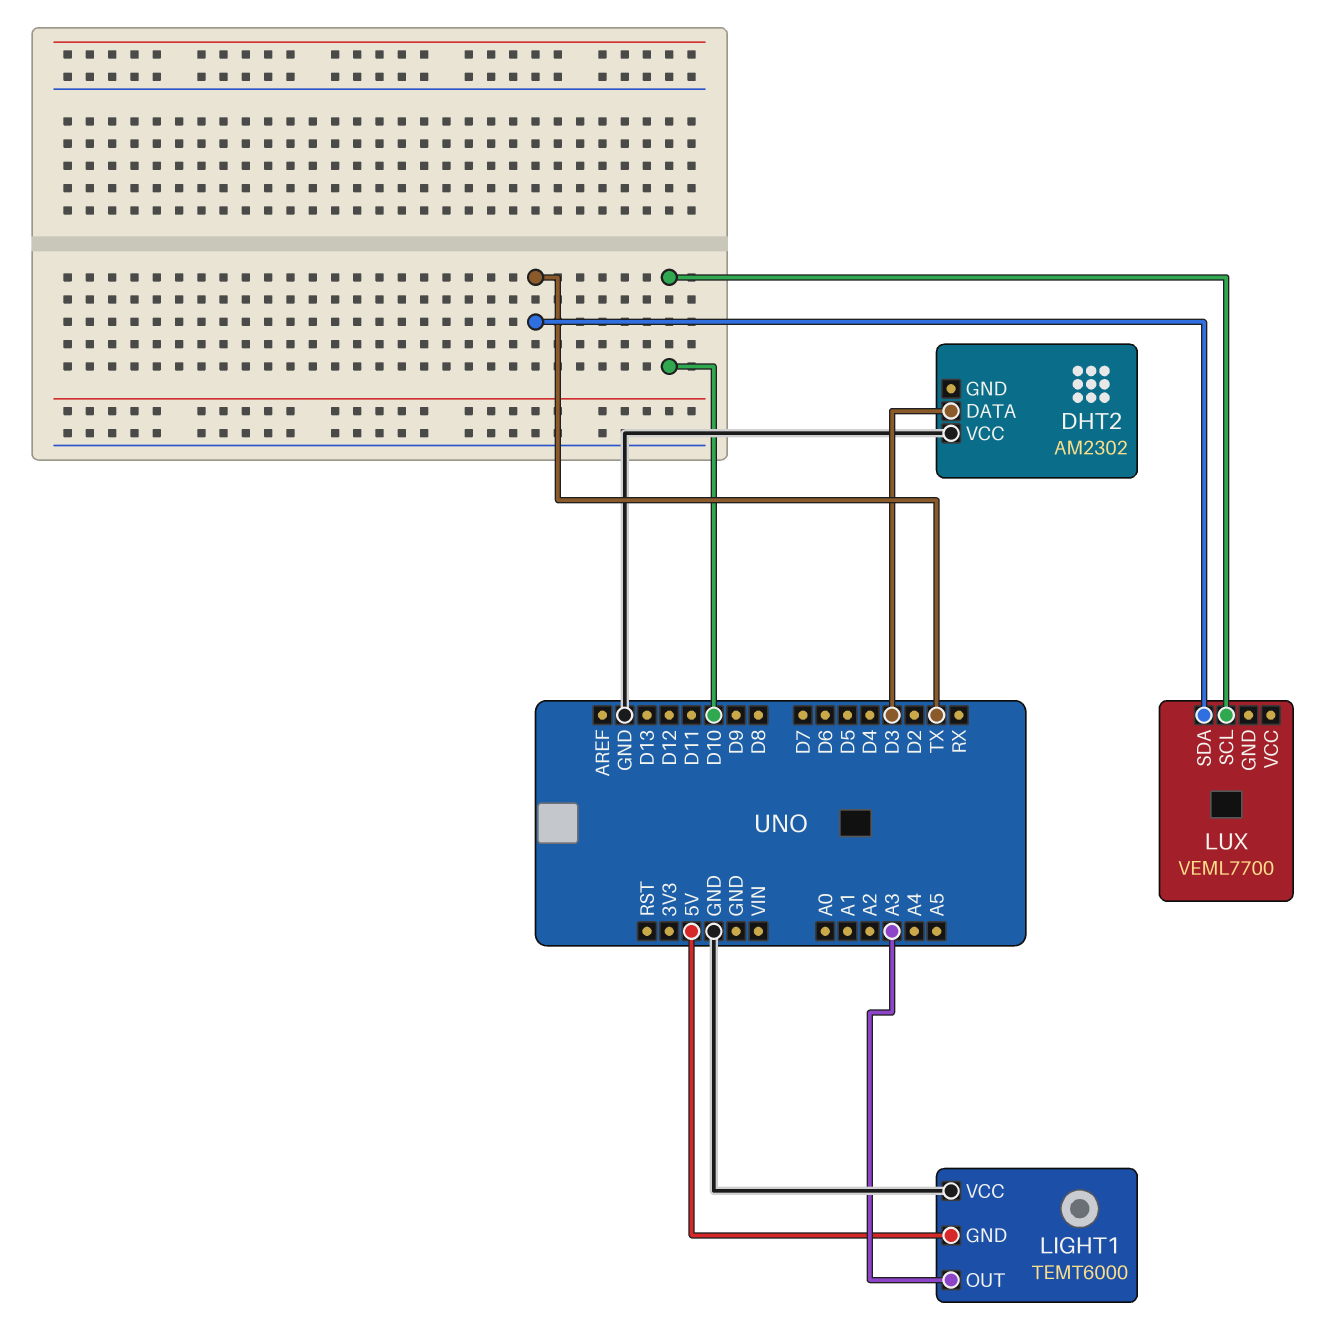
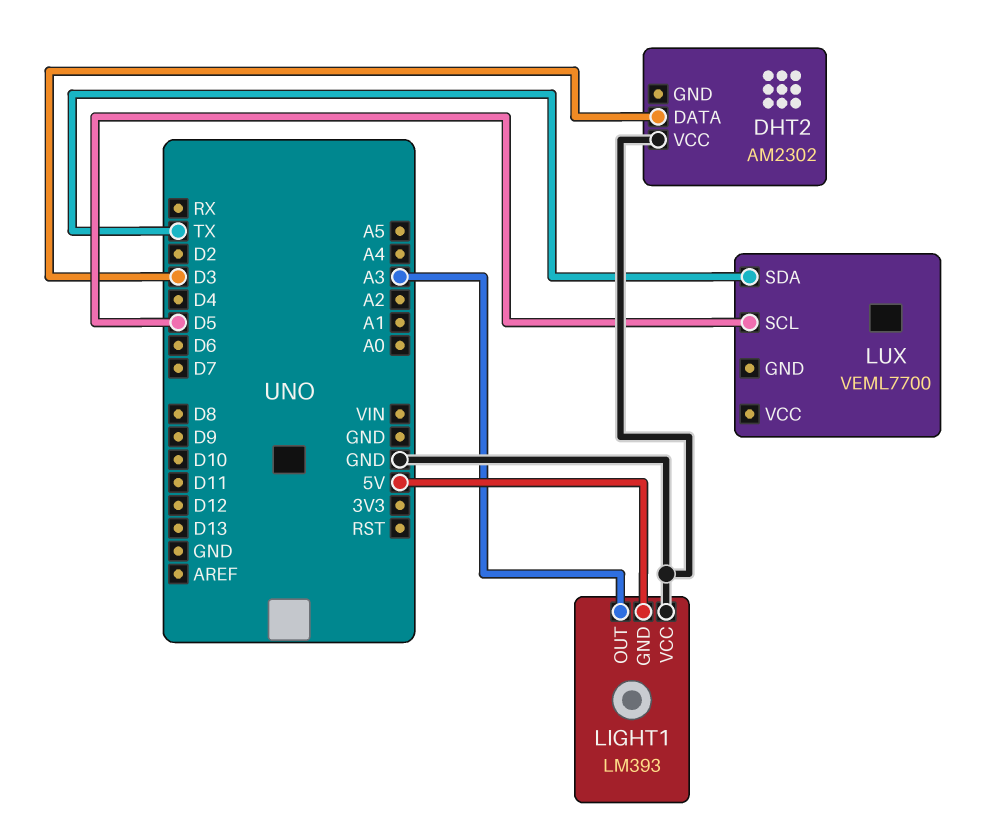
LIGHT1: TEMT6000 -> LM393
LUX pin SCL: D10 -> D5

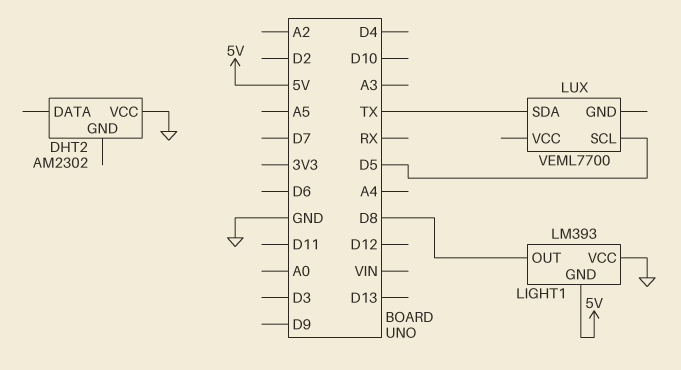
DHT2 pin DATA: D3 -> none
LIGHT1 pin OUT: A3 -> D8

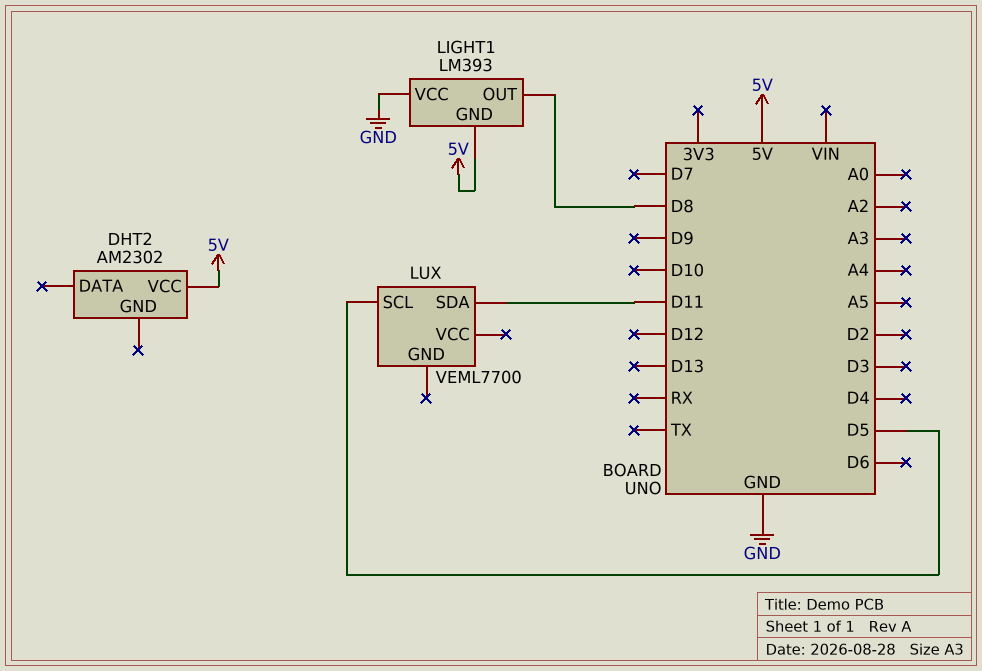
DHT2 pin VCC: GND -> 5V
LUX pin SDA: TX -> D11

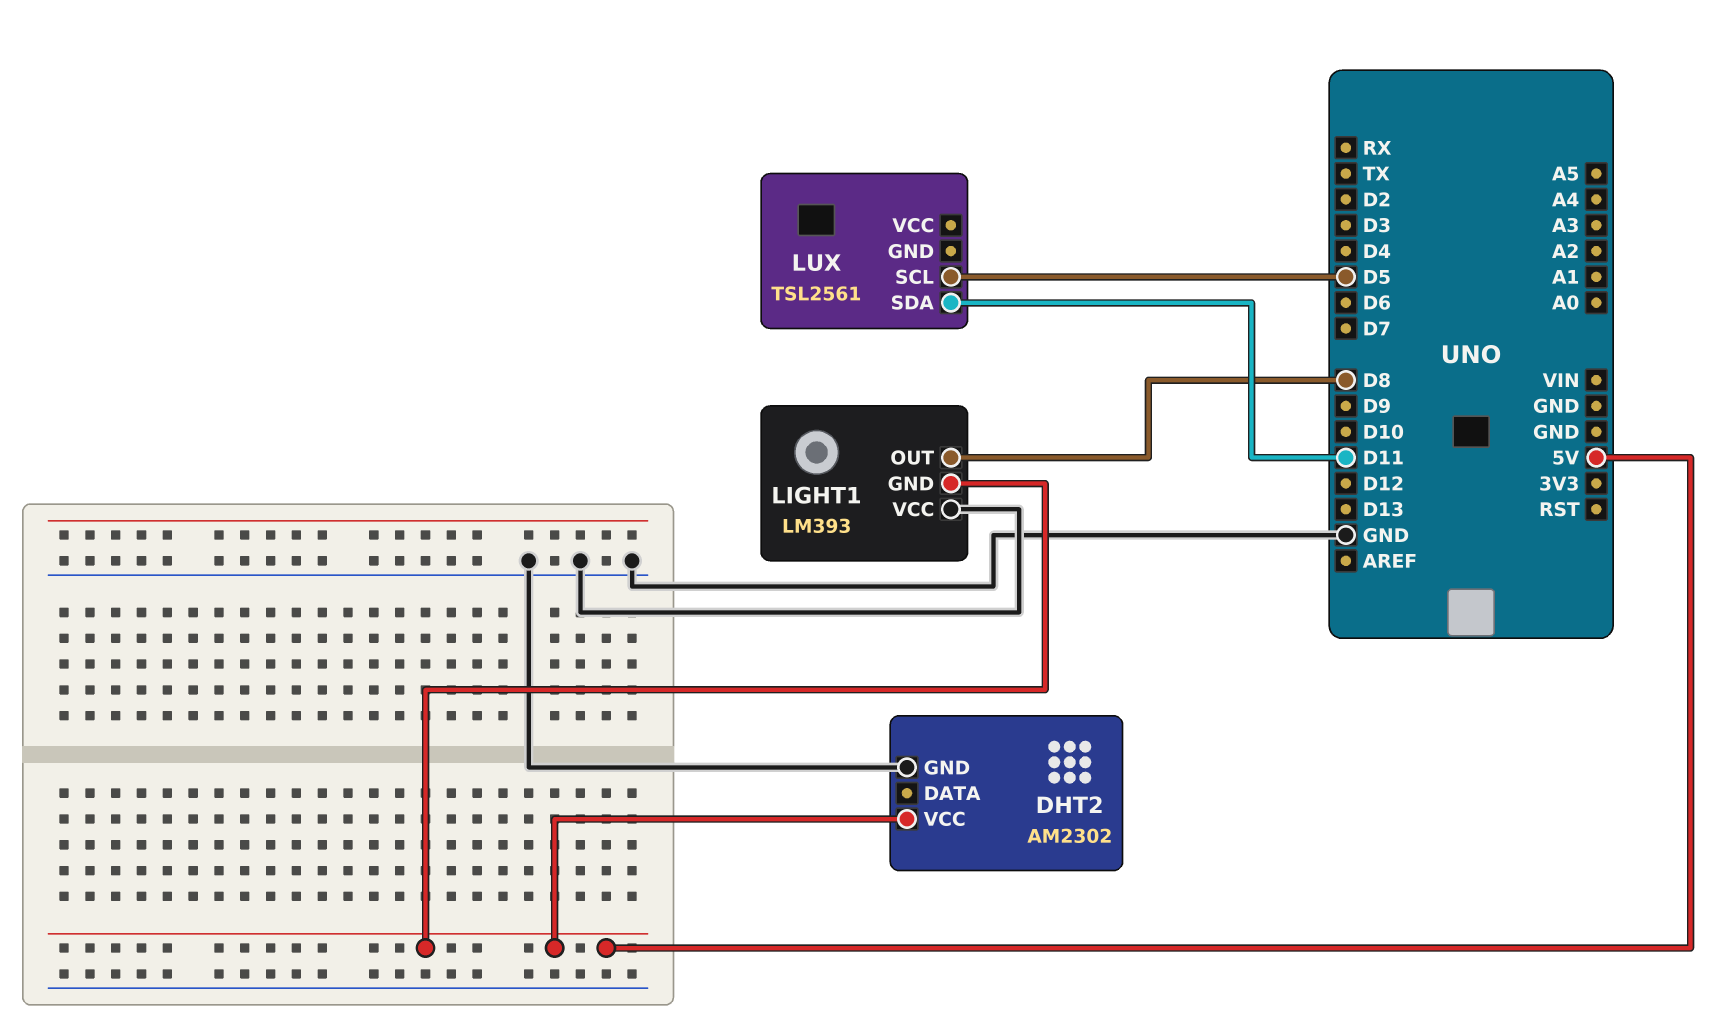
DHT2 pin GND: none -> GND
LUX: VEML7700 -> TSL2561

